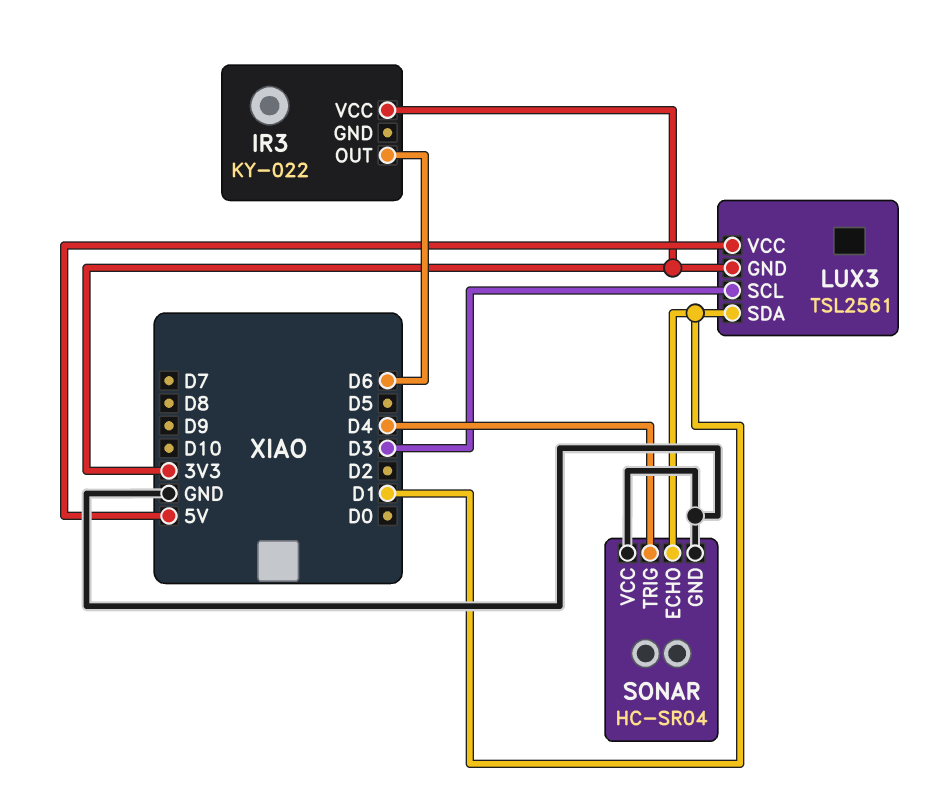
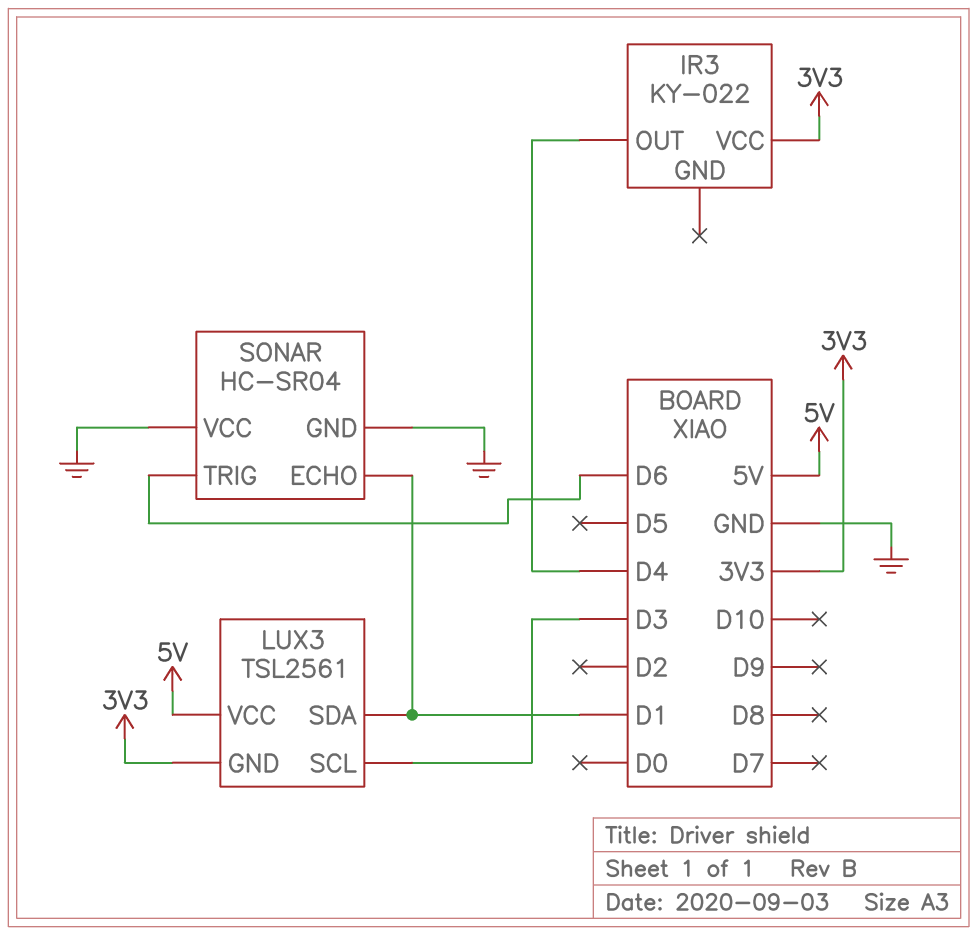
IR3 pin OUT: D6 -> D4
SONAR pin TRIG: D4 -> D6

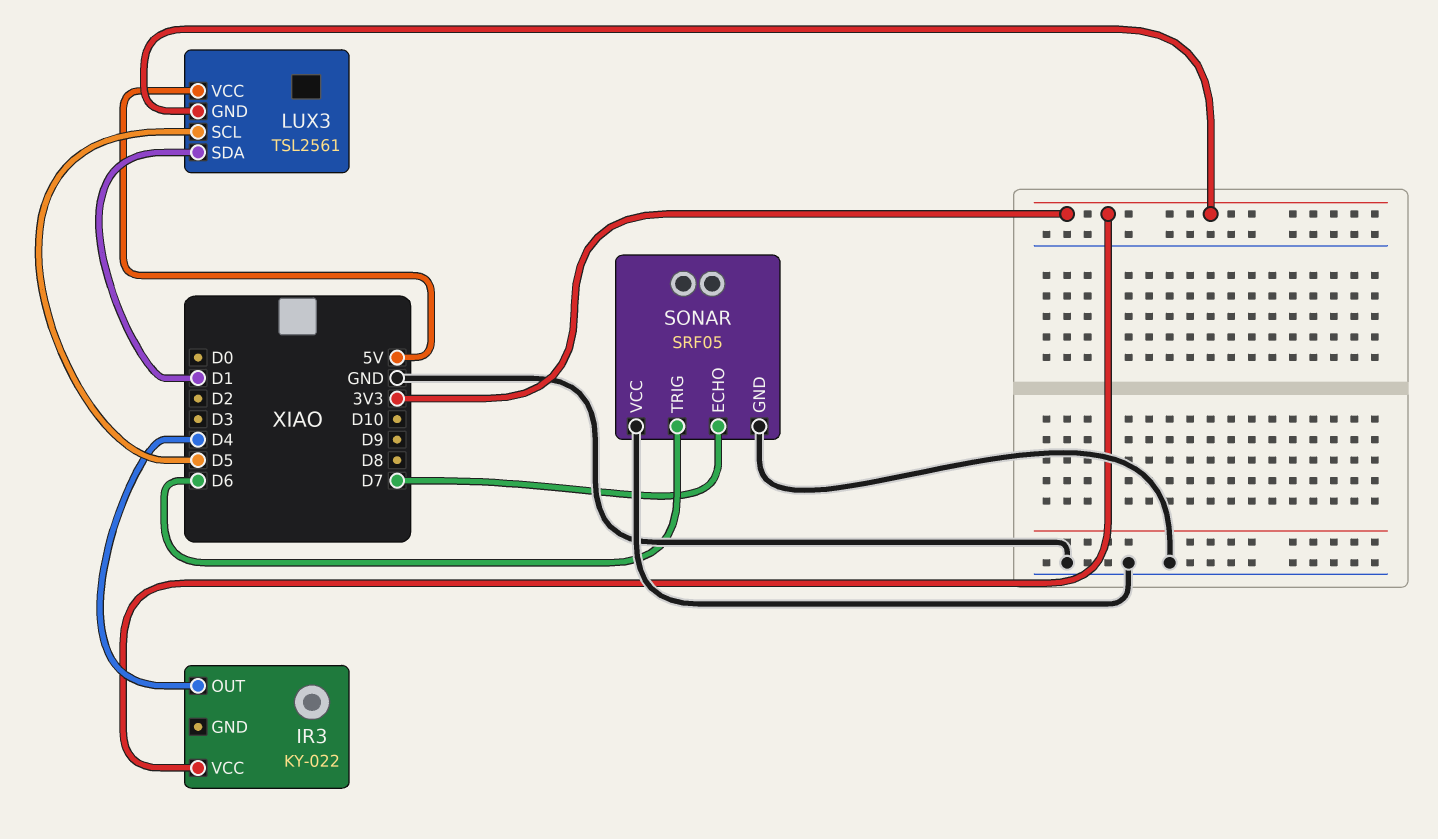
LUX3 pin SCL: D3 -> D5
SONAR: HC-SR04 -> SRF05
SONAR pin ECHO: D1 -> D7

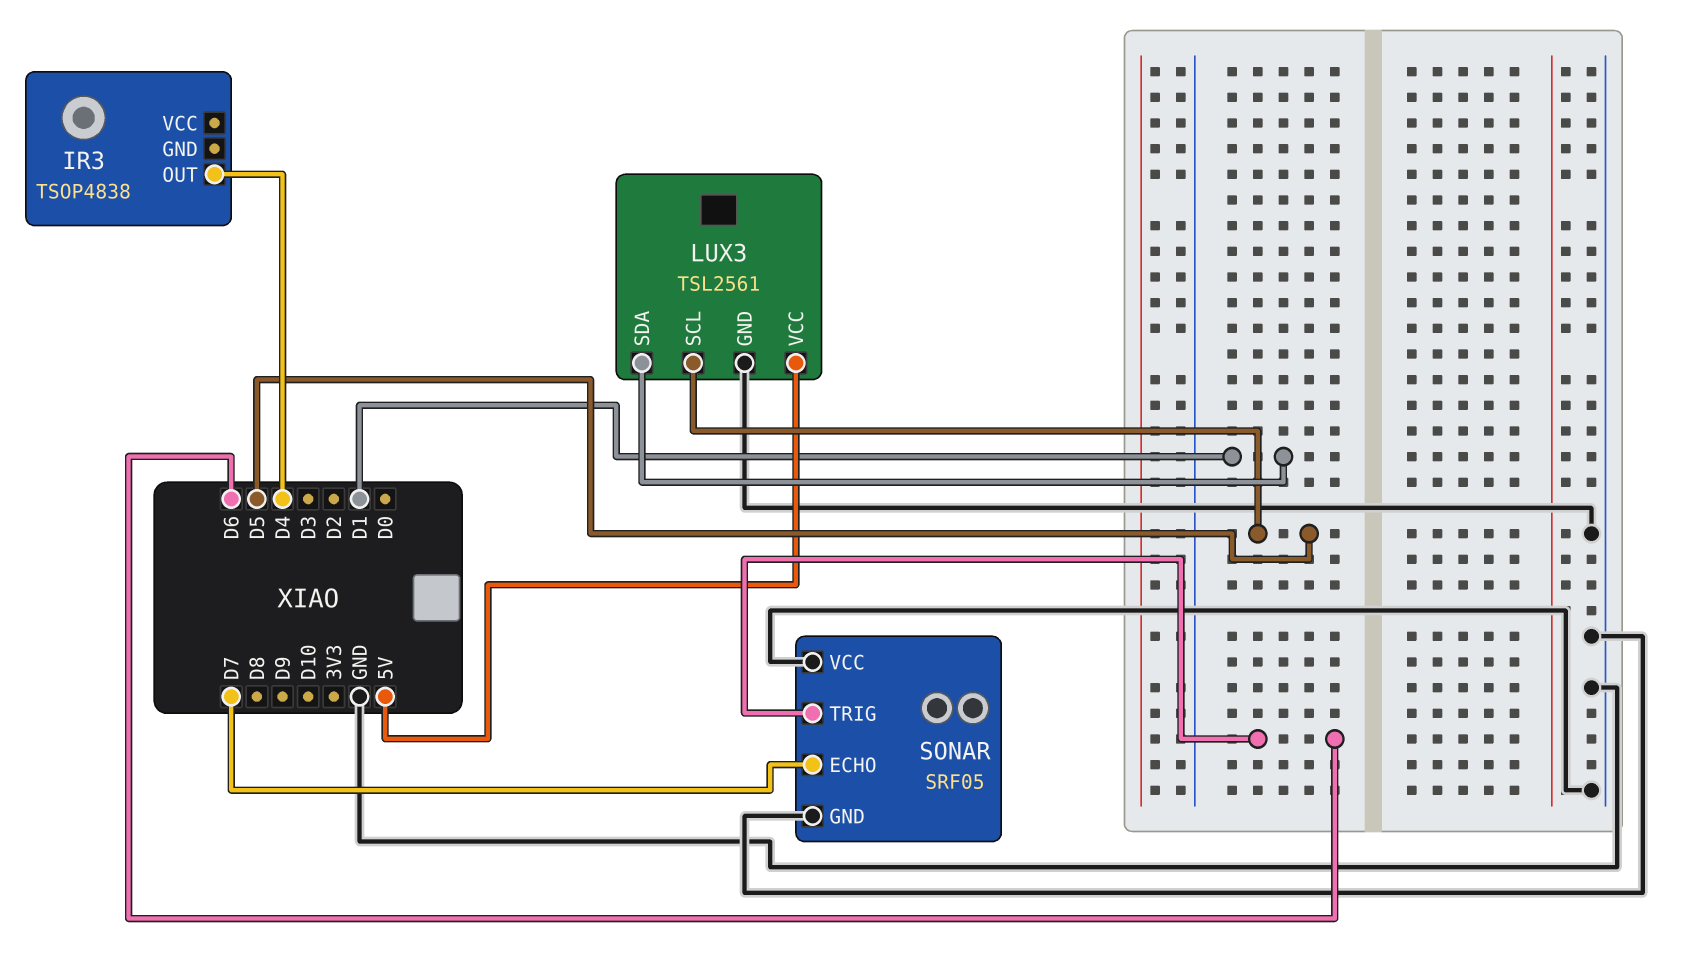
IR3: KY-022 -> TSOP4838
IR3 pin VCC: 3V3 -> none
LUX3 pin GND: 3V3 -> GND

